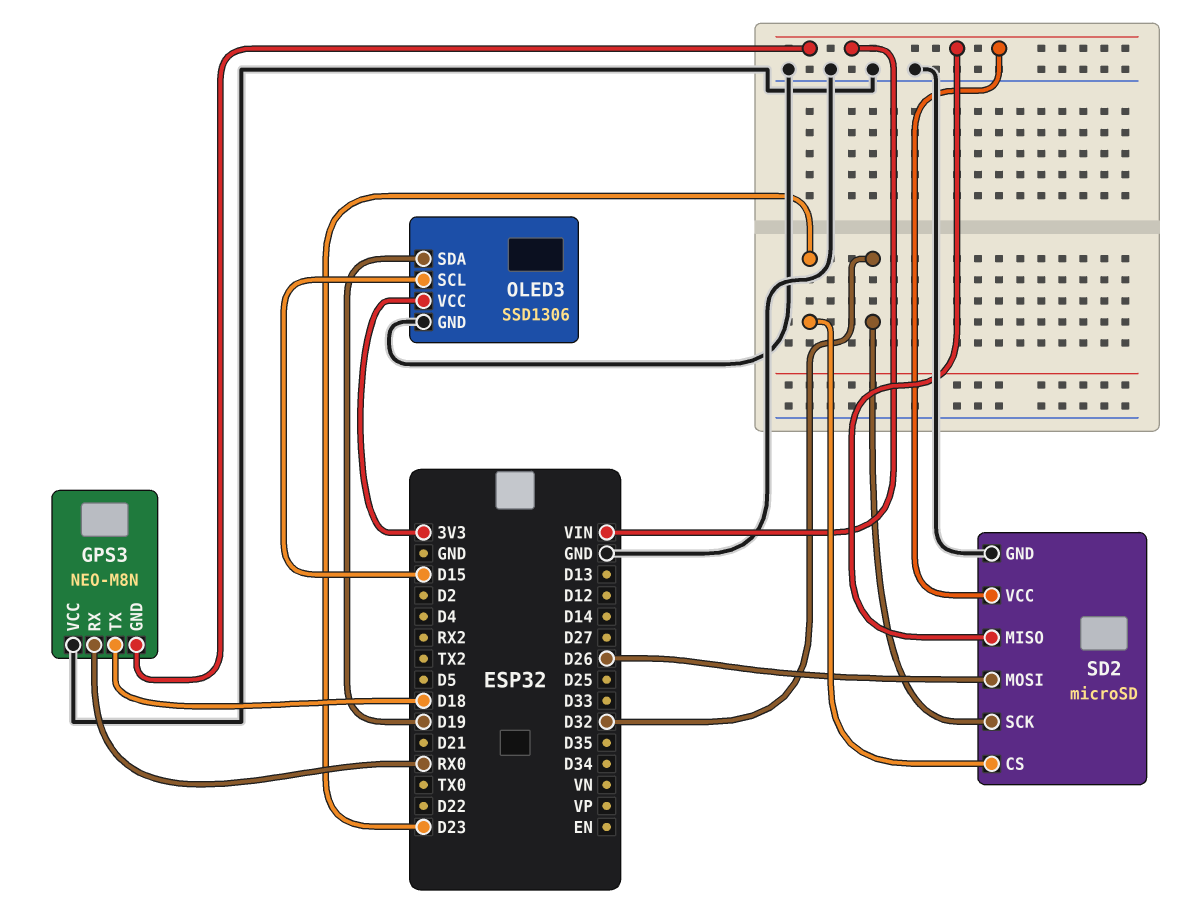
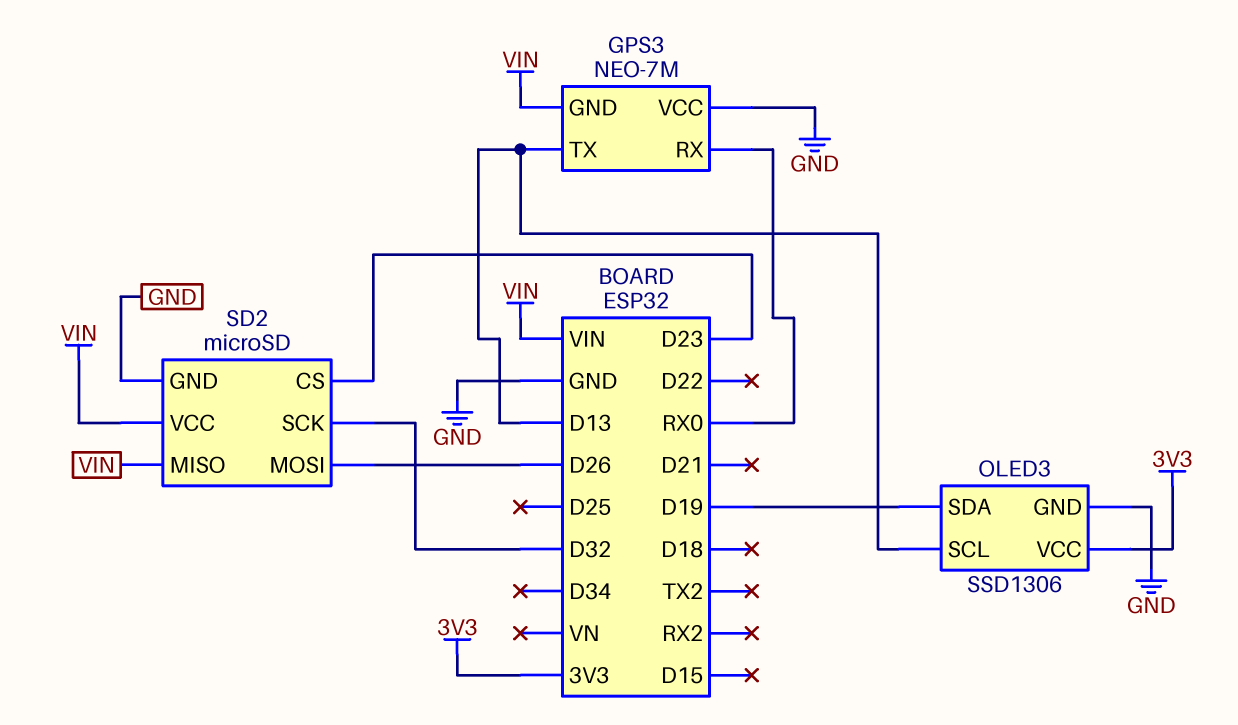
GPS3: NEO-M8N -> NEO-7M
GPS3 pin TX: D18 -> D13
OLED3 pin SCL: D15 -> D13

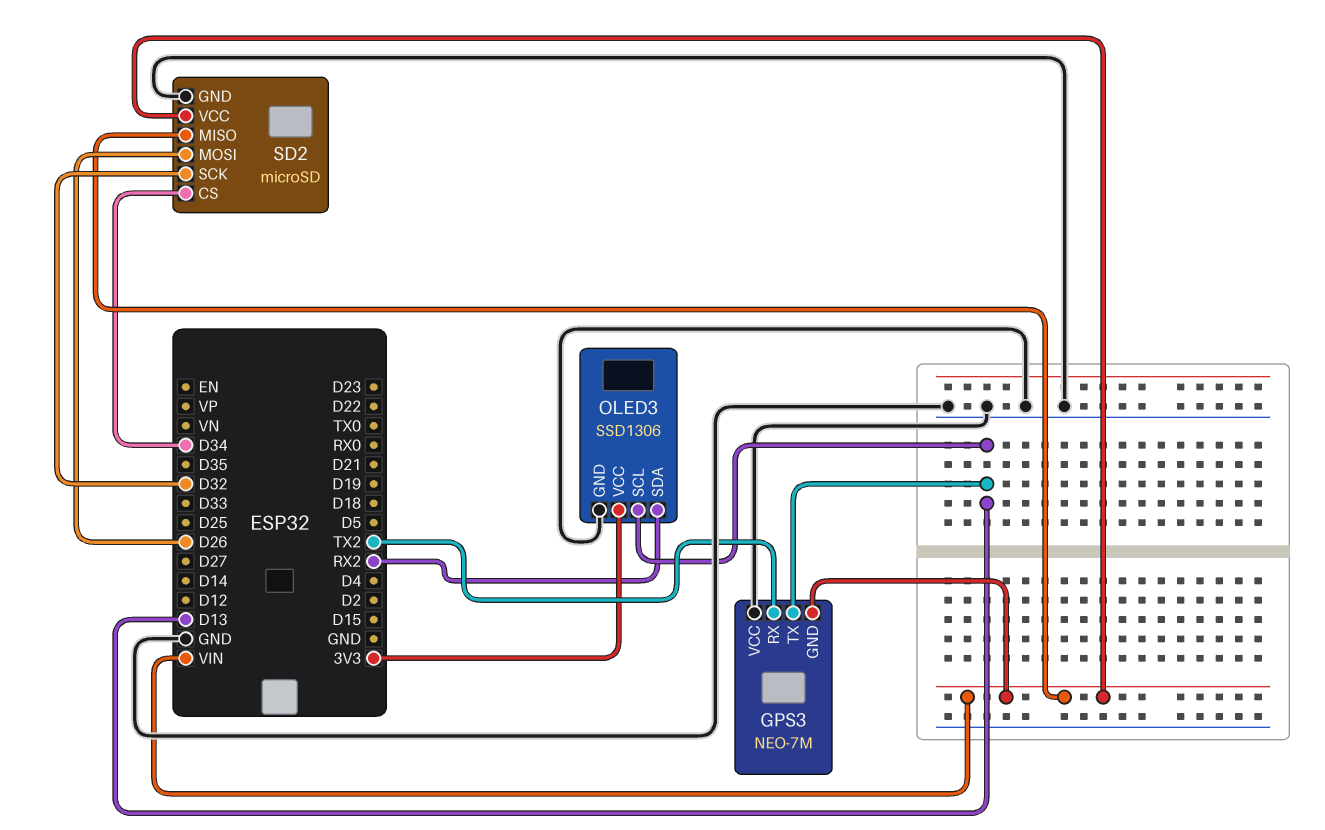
GPS3 pin RX: RX0 -> TX2
OLED3 pin SDA: D19 -> RX2
SD2 pin CS: D23 -> D34

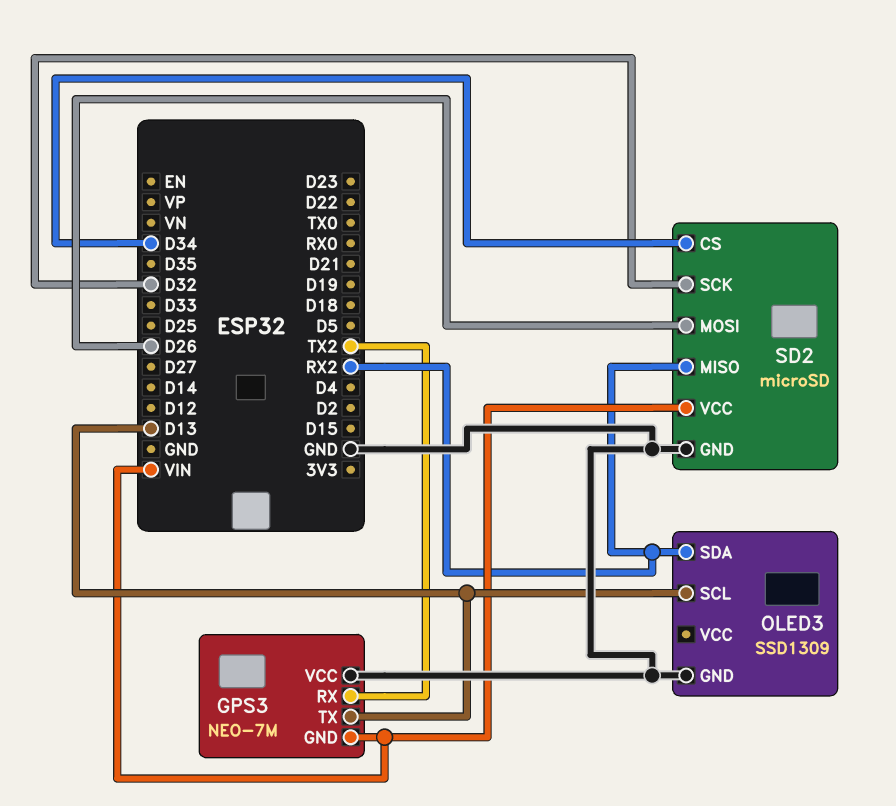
OLED3: SSD1306 -> SSD1309
OLED3 pin VCC: 3V3 -> none
SD2 pin MISO: VIN -> RX2

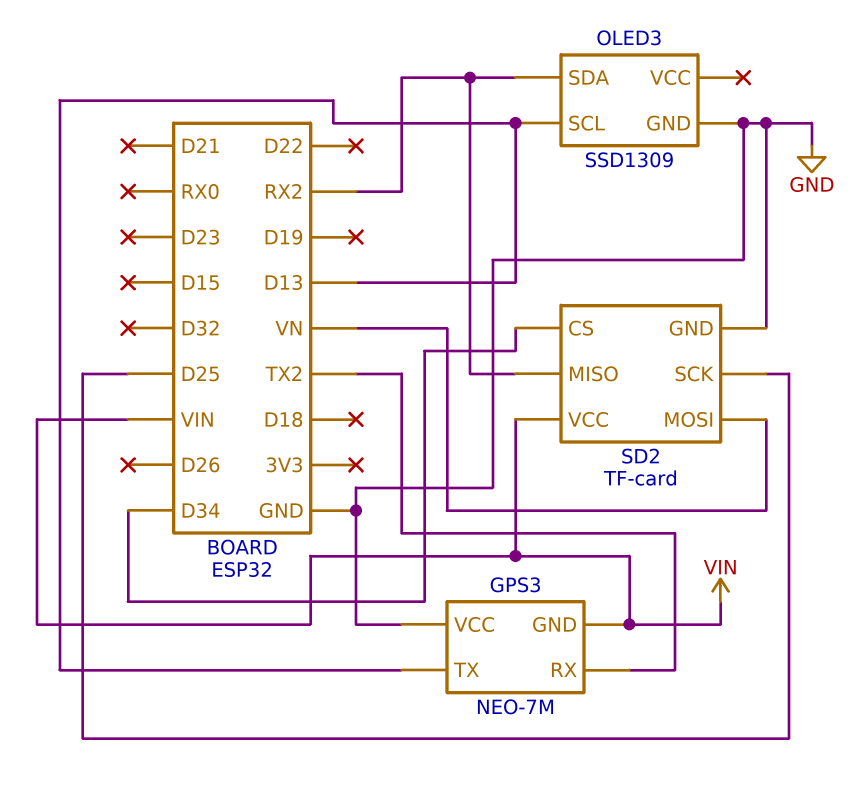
SD2: microSD -> TF-card
SD2 pin MOSI: D26 -> VN
SD2 pin SCK: D32 -> D25

